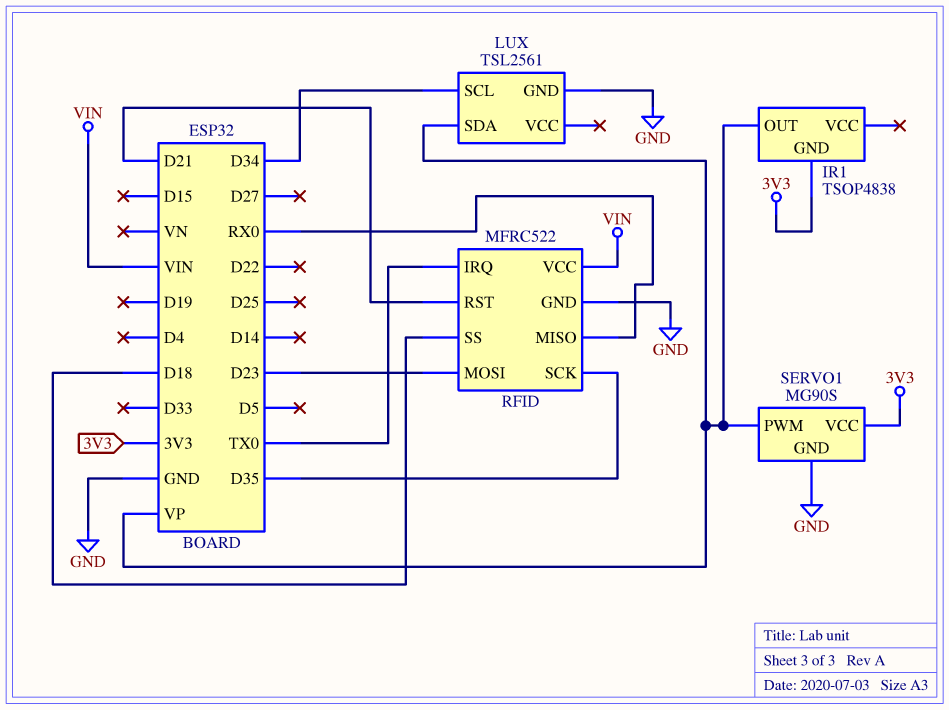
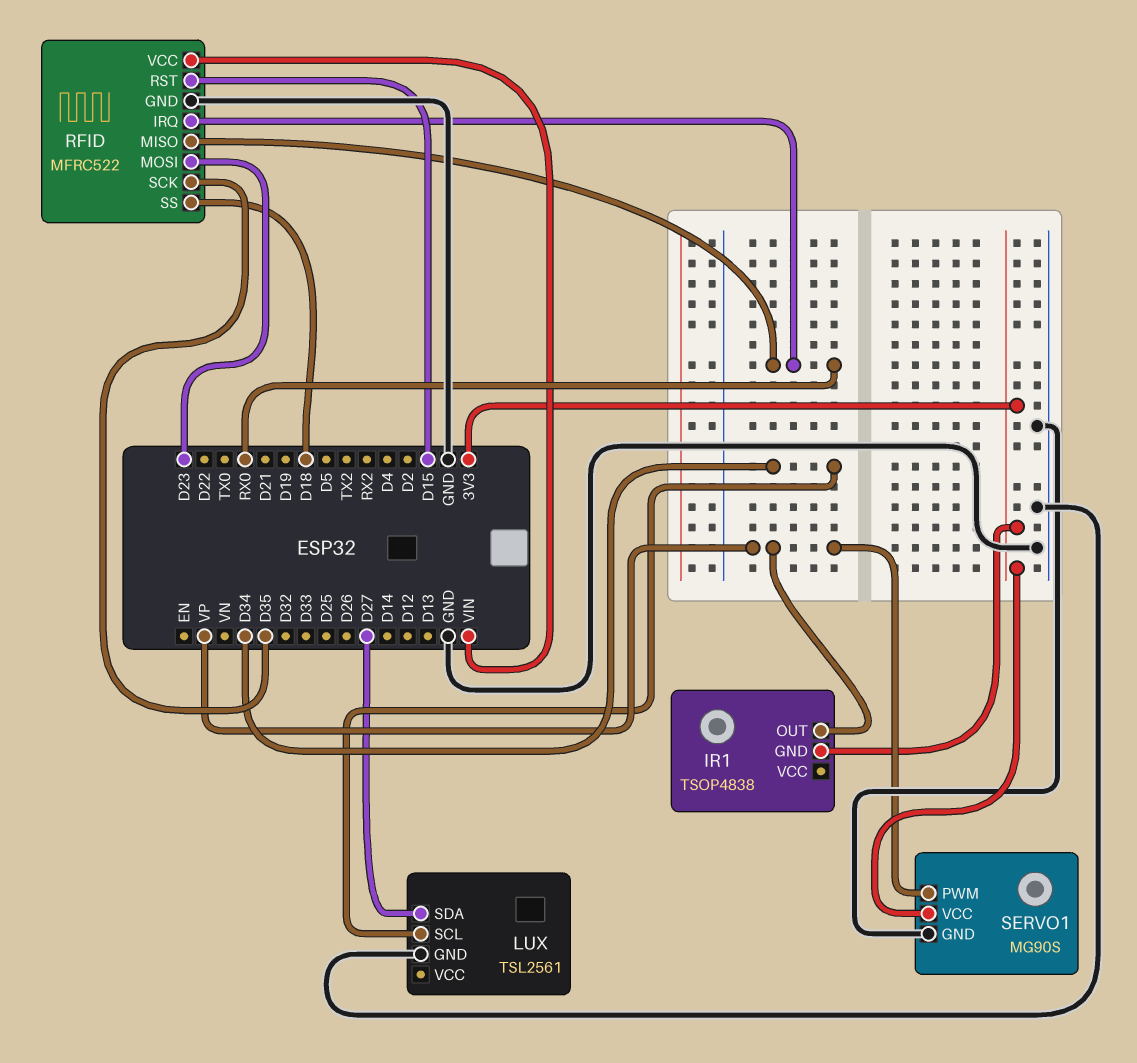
LUX pin SDA: VP -> D27
RFID pin IRQ: TX0 -> RX0
RFID pin RST: D21 -> D15

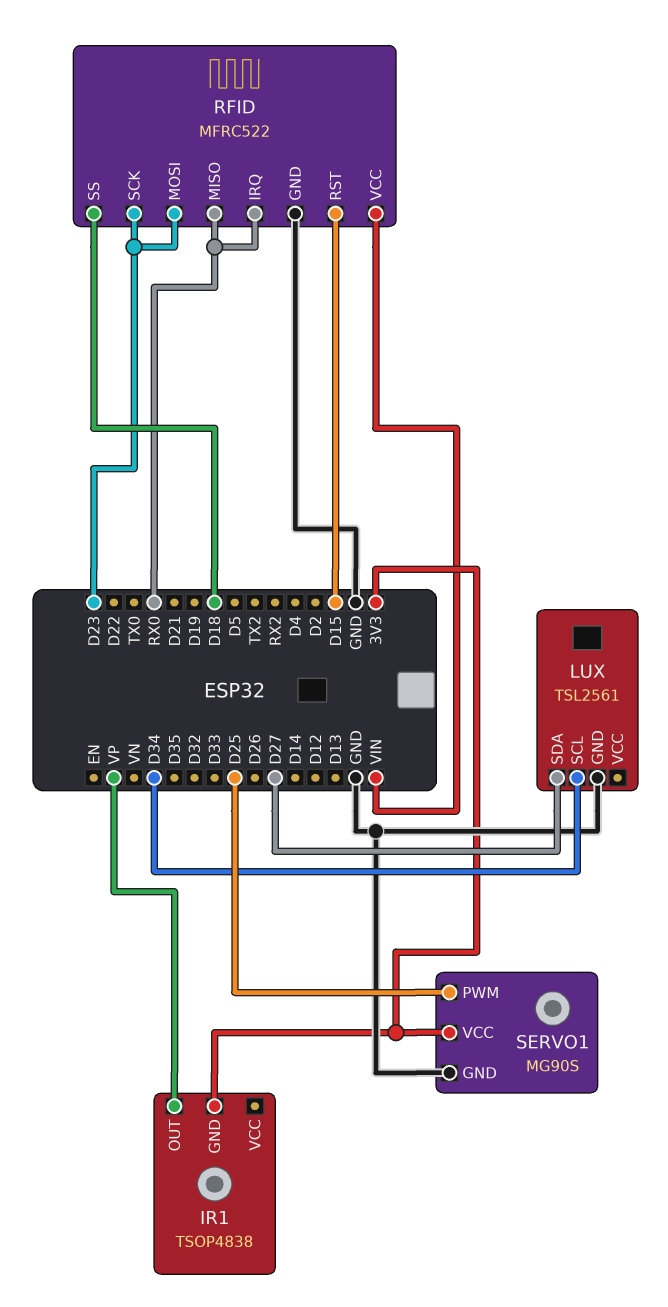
RFID pin SCK: D35 -> D23
SERVO1 pin PWM: VP -> D25

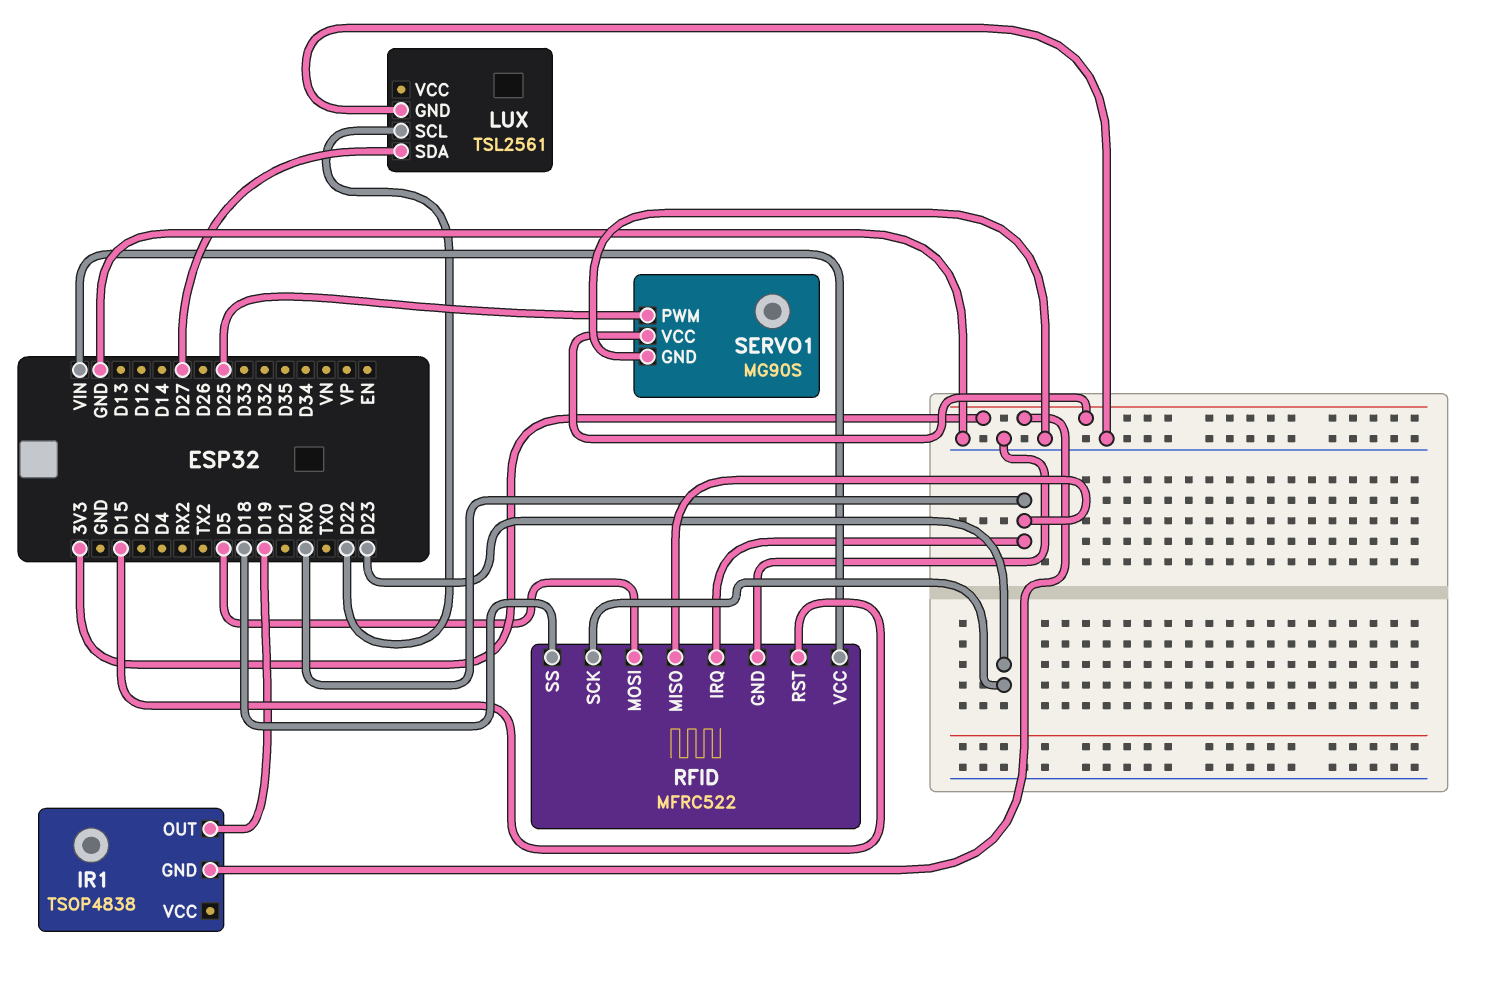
IR1 pin OUT: VP -> D19
LUX pin SCL: D34 -> D22
RFID pin MOSI: D23 -> D5

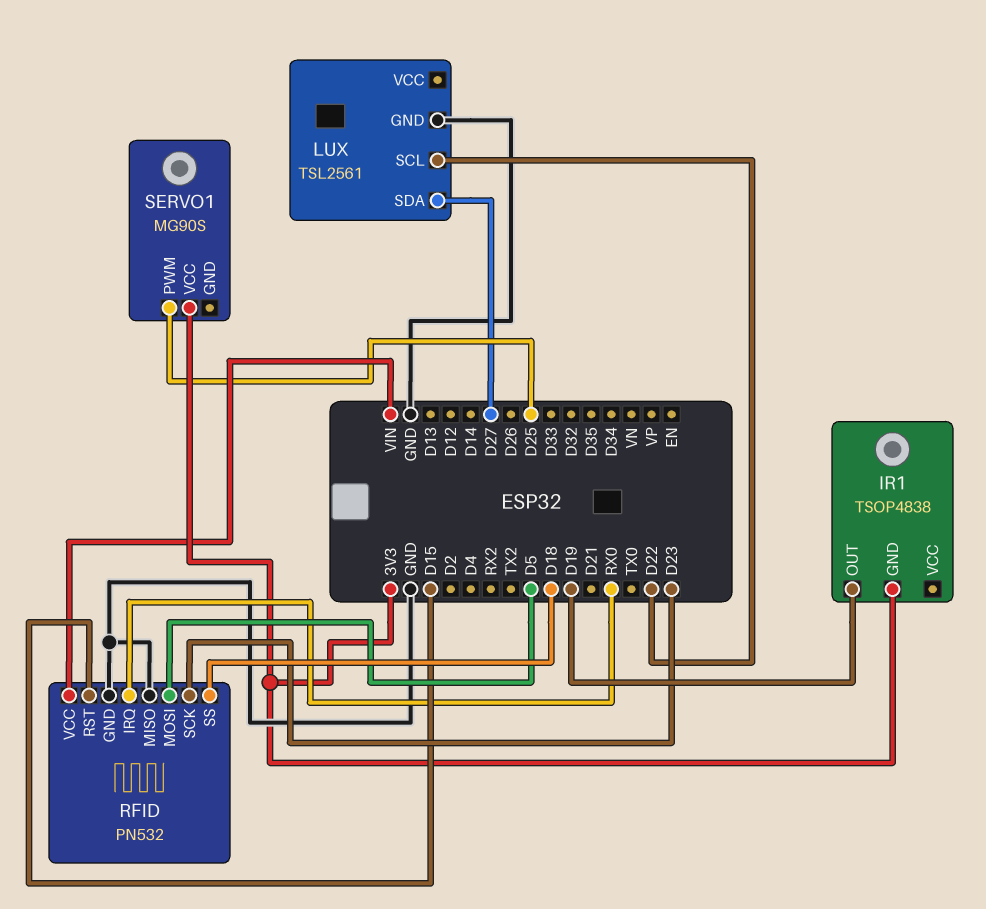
RFID: MFRC522 -> PN532
RFID pin MISO: RX0 -> GND
SERVO1 pin GND: GND -> none

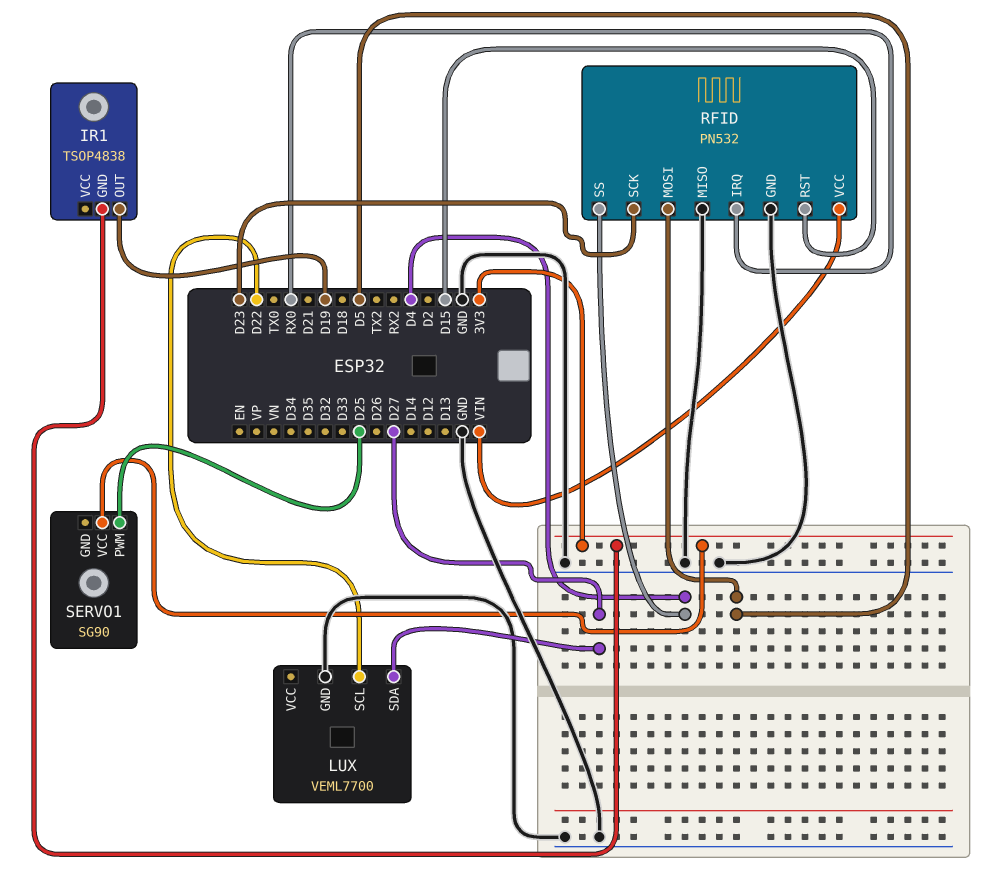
LUX: TSL2561 -> VEML7700
RFID pin SS: D18 -> D4
SERVO1: MG90S -> SG90

